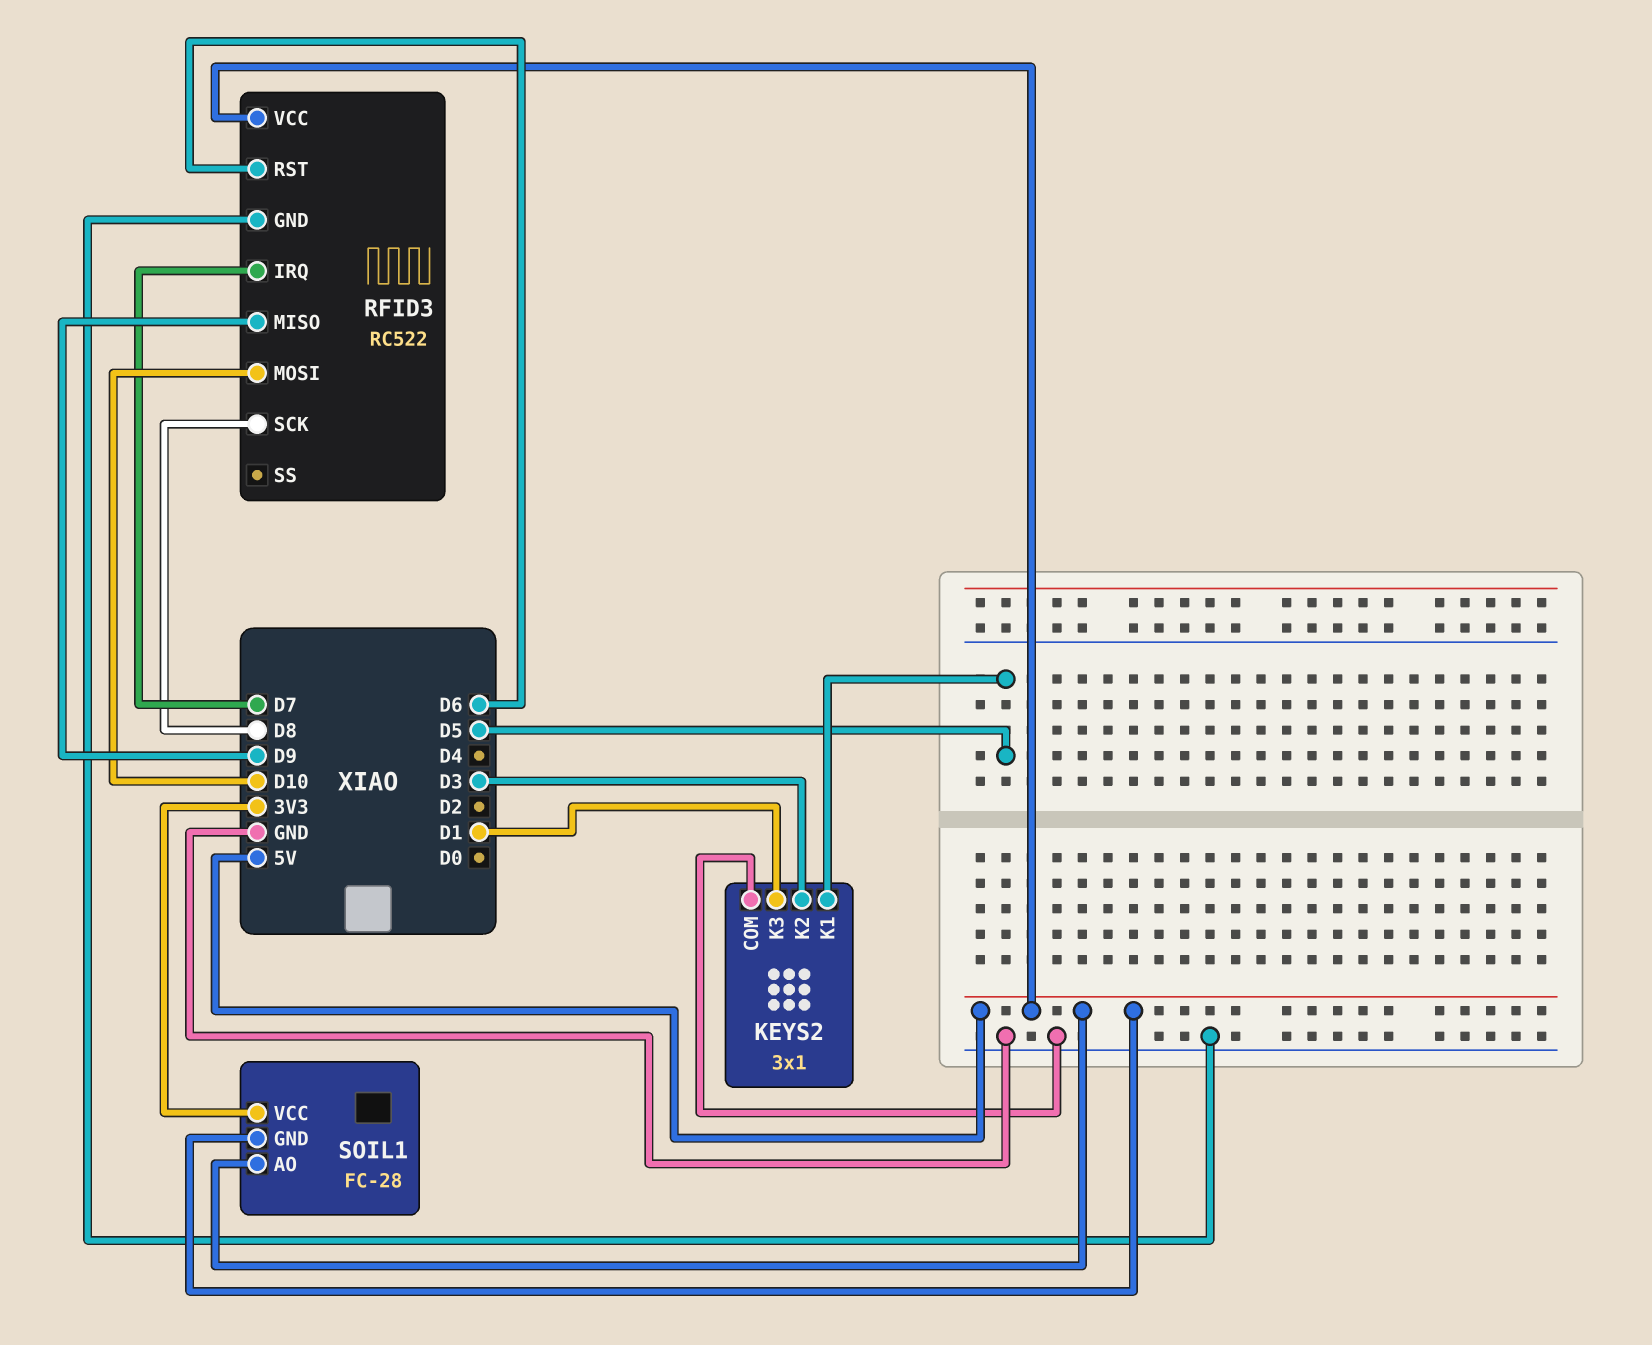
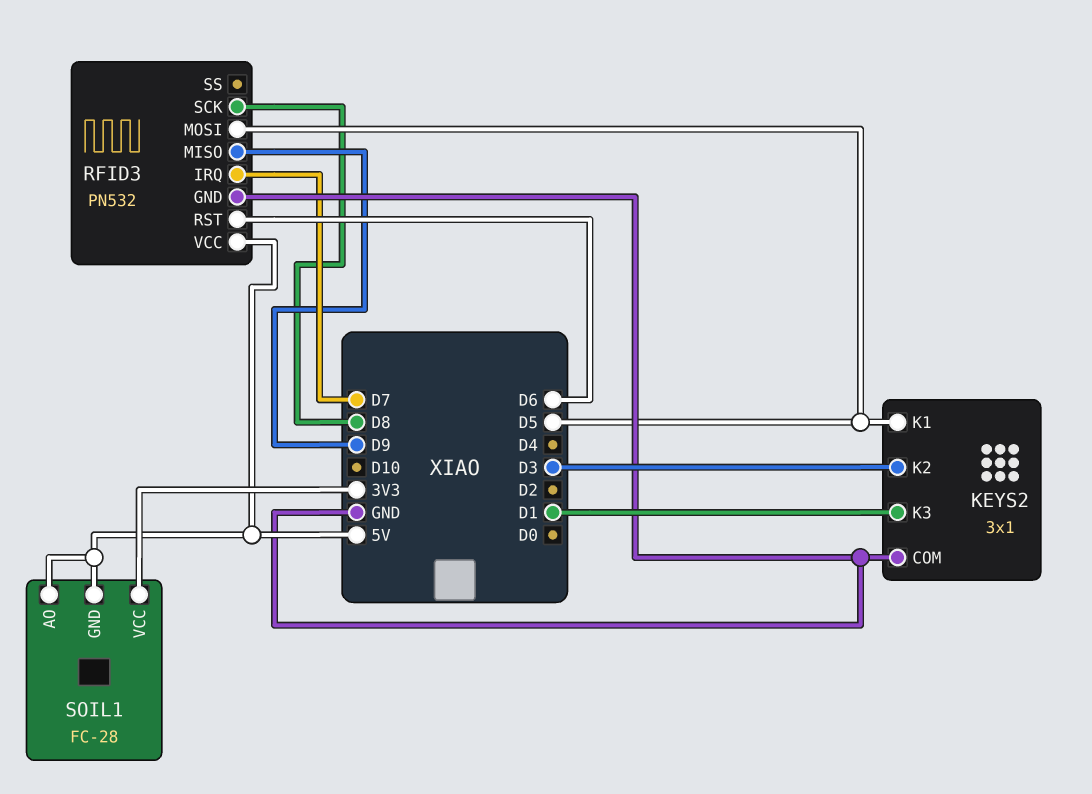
RFID3: RC522 -> PN532
RFID3 pin MOSI: D10 -> D5

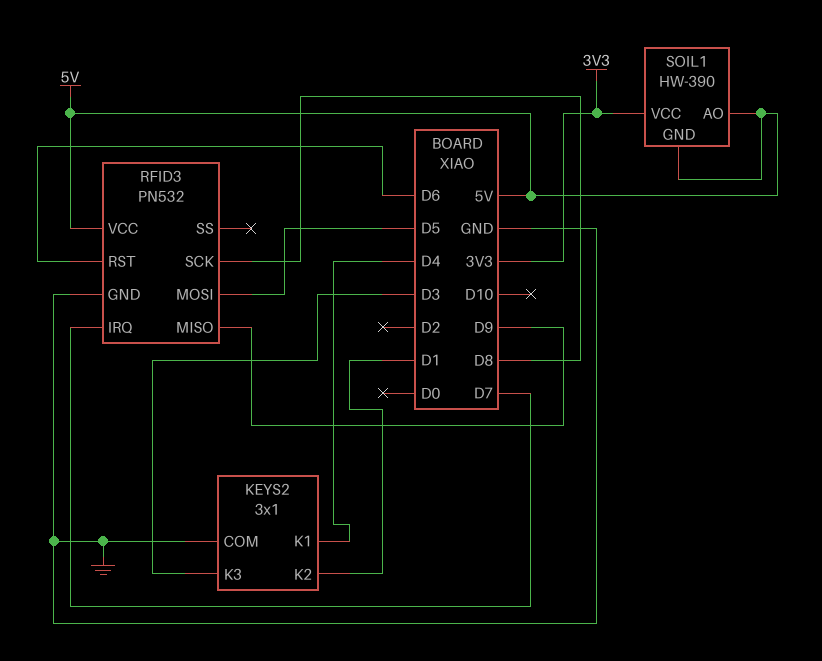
KEYS2 pin K1: D5 -> D4
KEYS2 pin K2: D3 -> D1
KEYS2 pin K3: D1 -> D3
SOIL1: FC-28 -> HW-390

